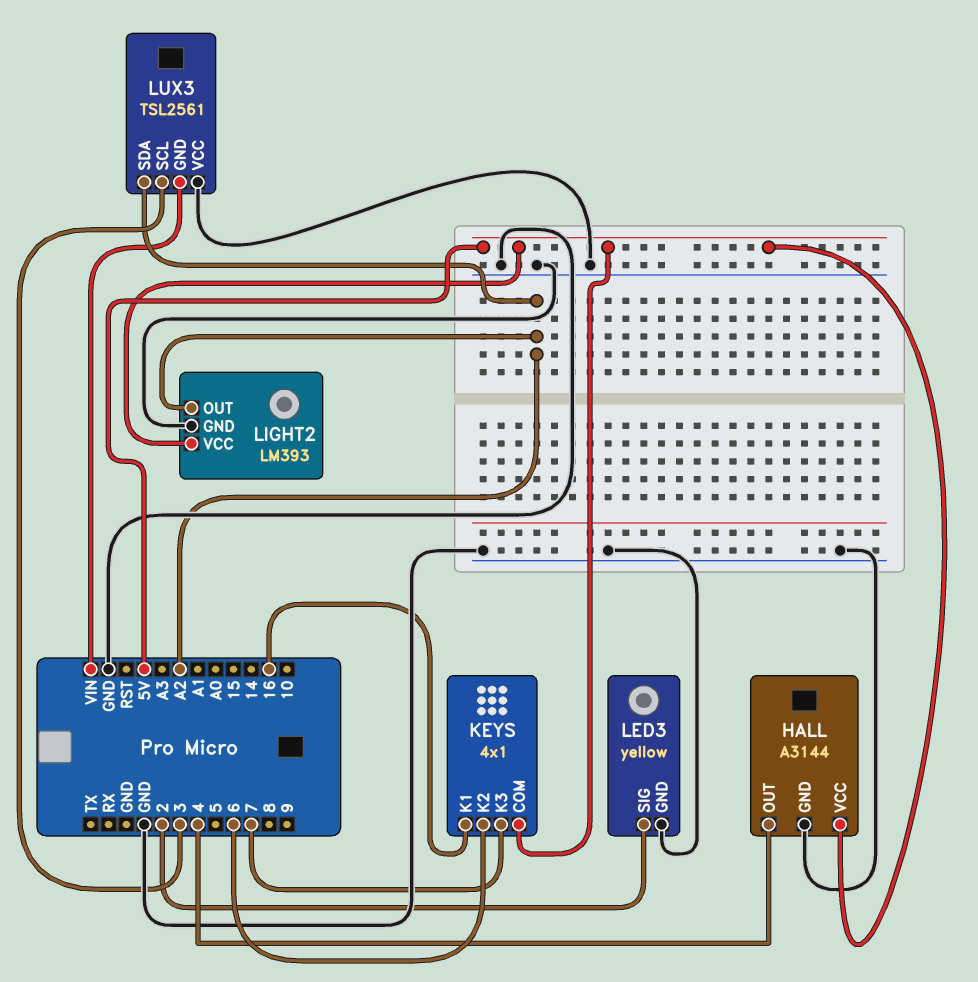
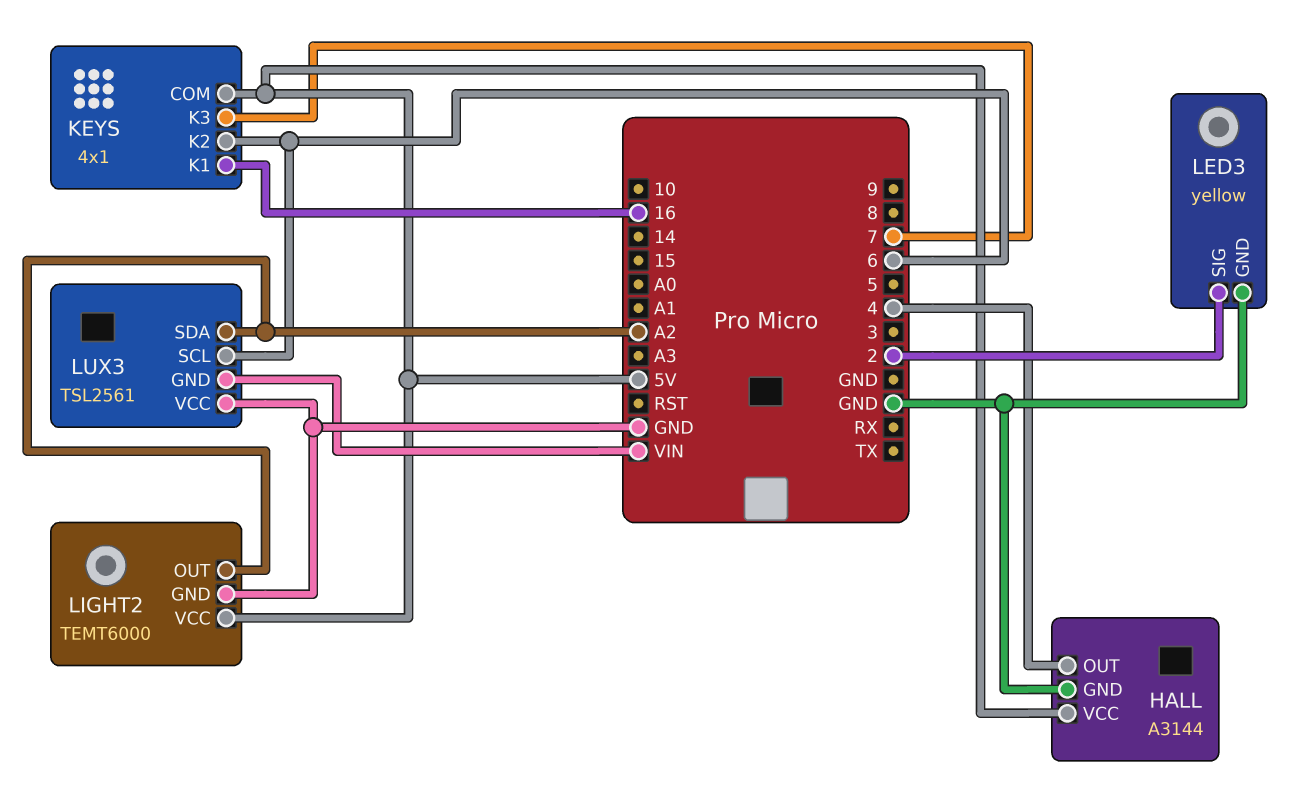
LIGHT2: LM393 -> TEMT6000
LUX3 pin SCL: 3 -> 6

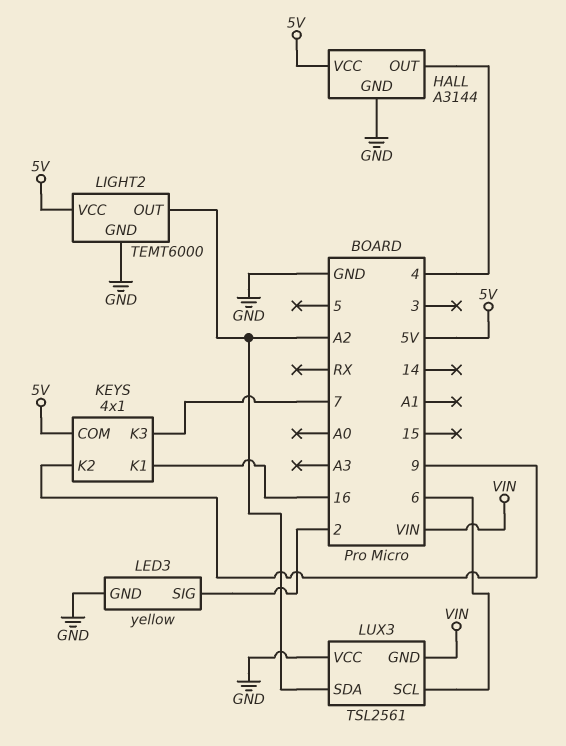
KEYS pin K2: 6 -> 9

